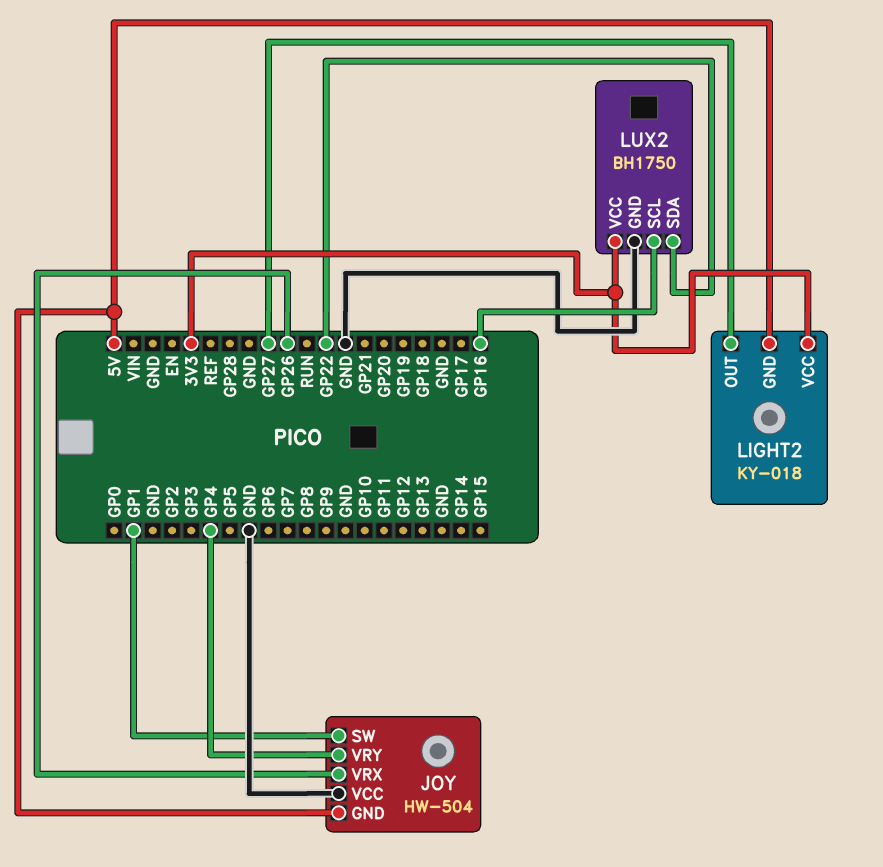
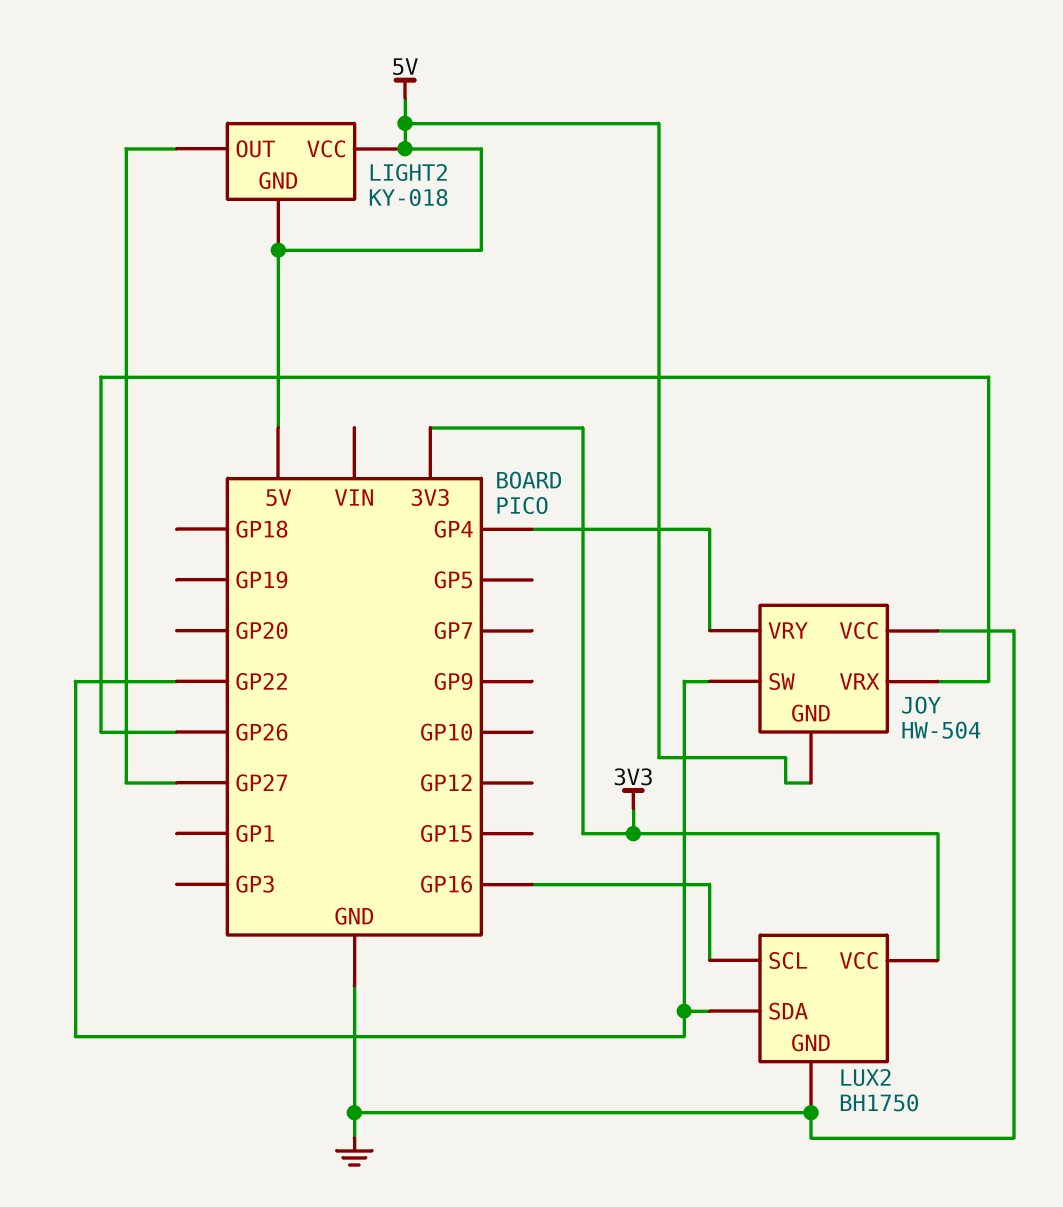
JOY pin SW: GP1 -> GP22
LIGHT2 pin VCC: 3V3 -> 5V

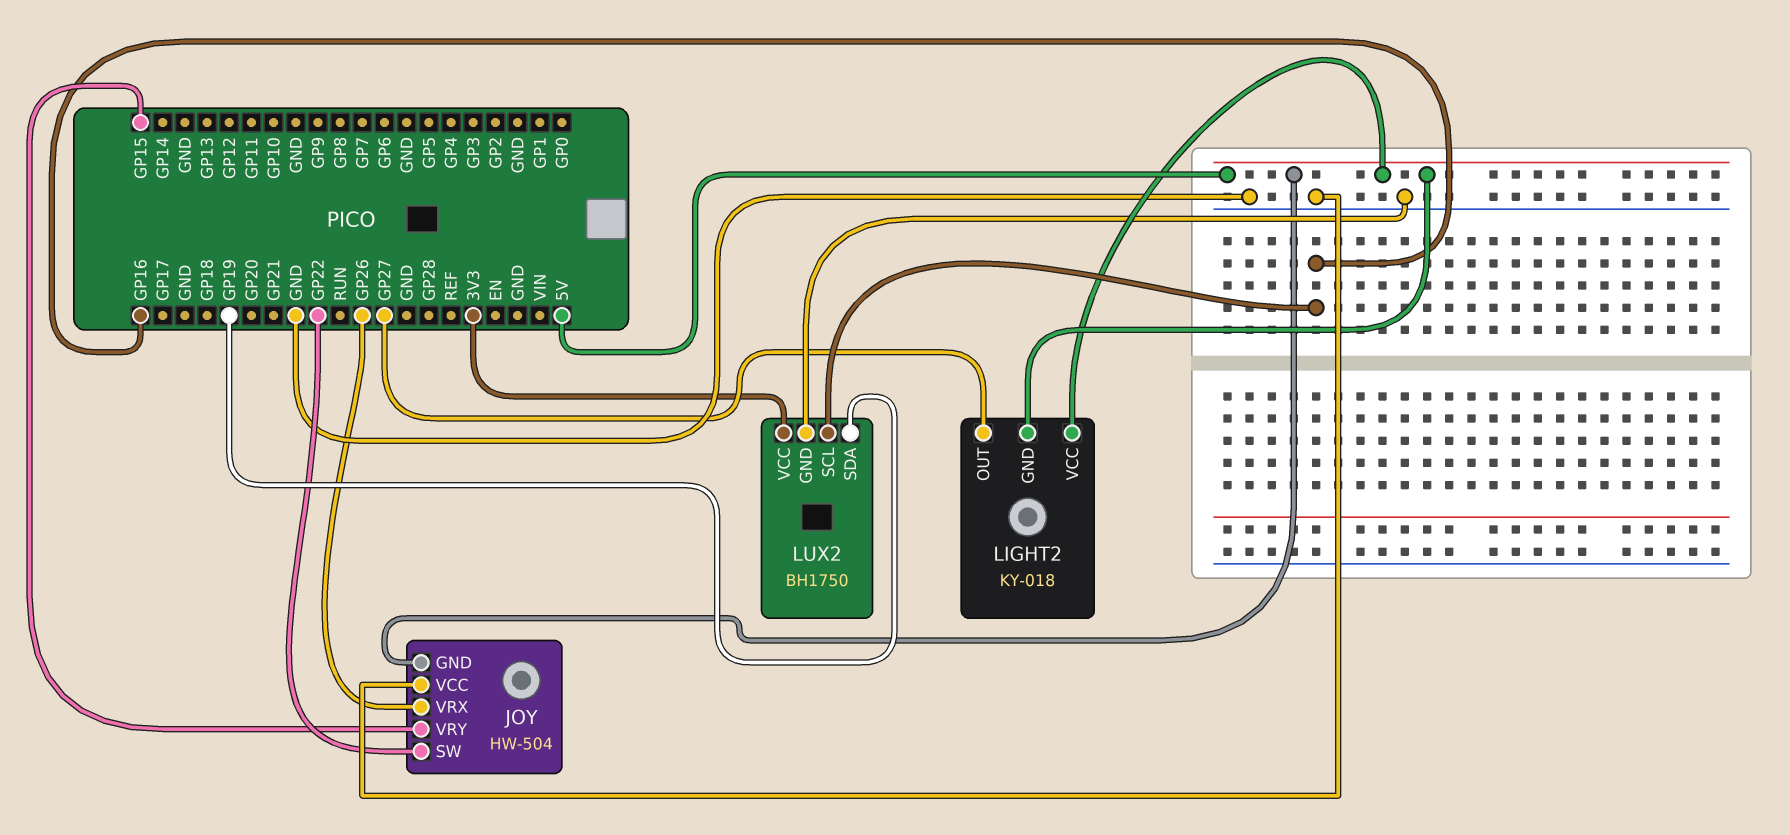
JOY pin VRY: GP4 -> GP15
LUX2 pin SDA: GP22 -> GP19

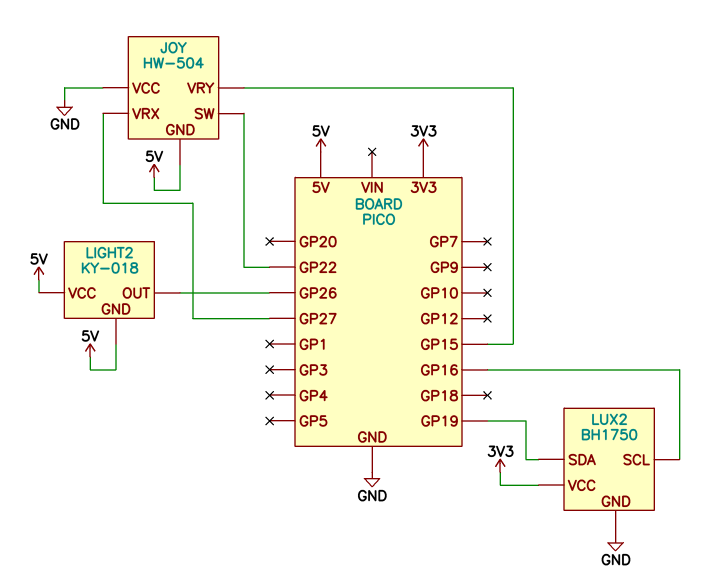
JOY pin VRX: GP26 -> GP27
LIGHT2 pin OUT: GP27 -> GP26

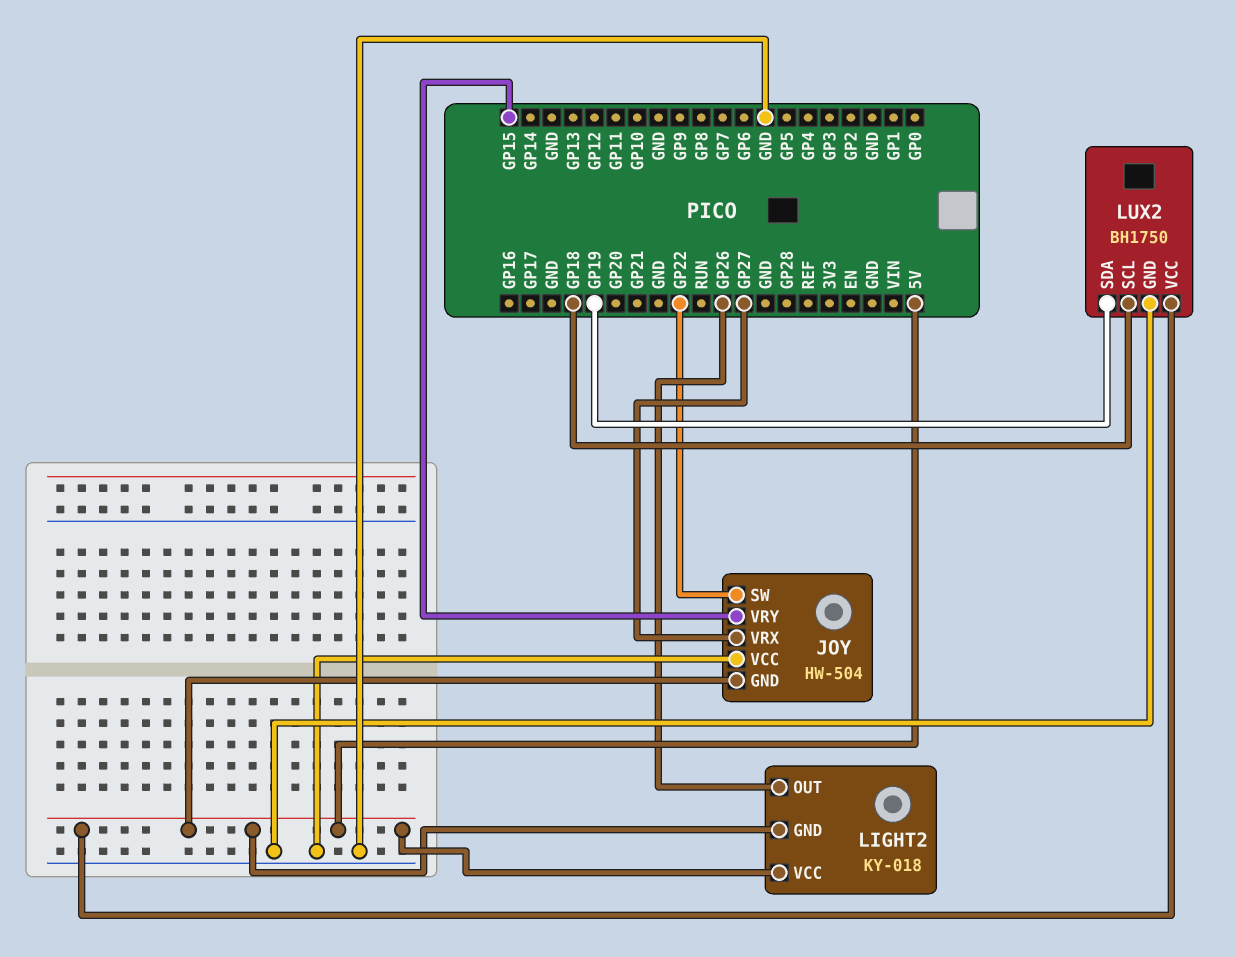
LUX2 pin SCL: GP16 -> GP18
LUX2 pin VCC: 3V3 -> 5V

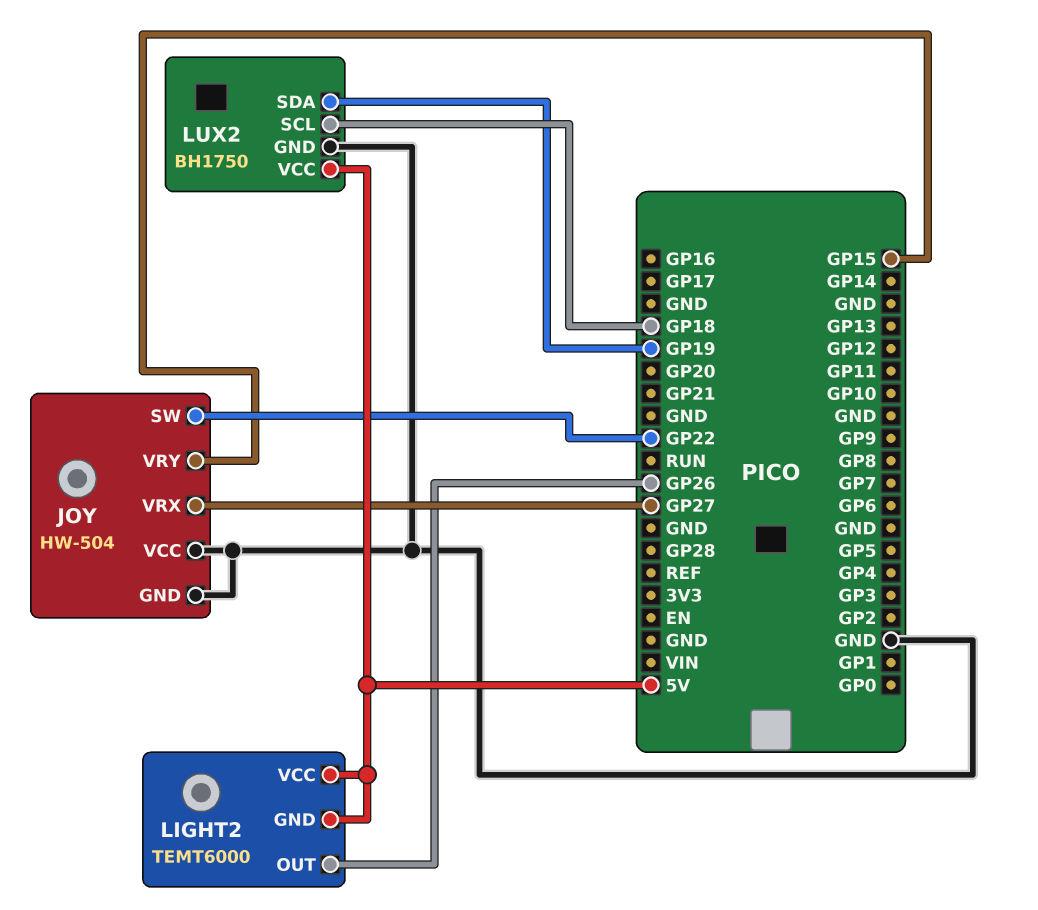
JOY pin GND: 5V -> GND
LIGHT2: KY-018 -> TEMT6000

